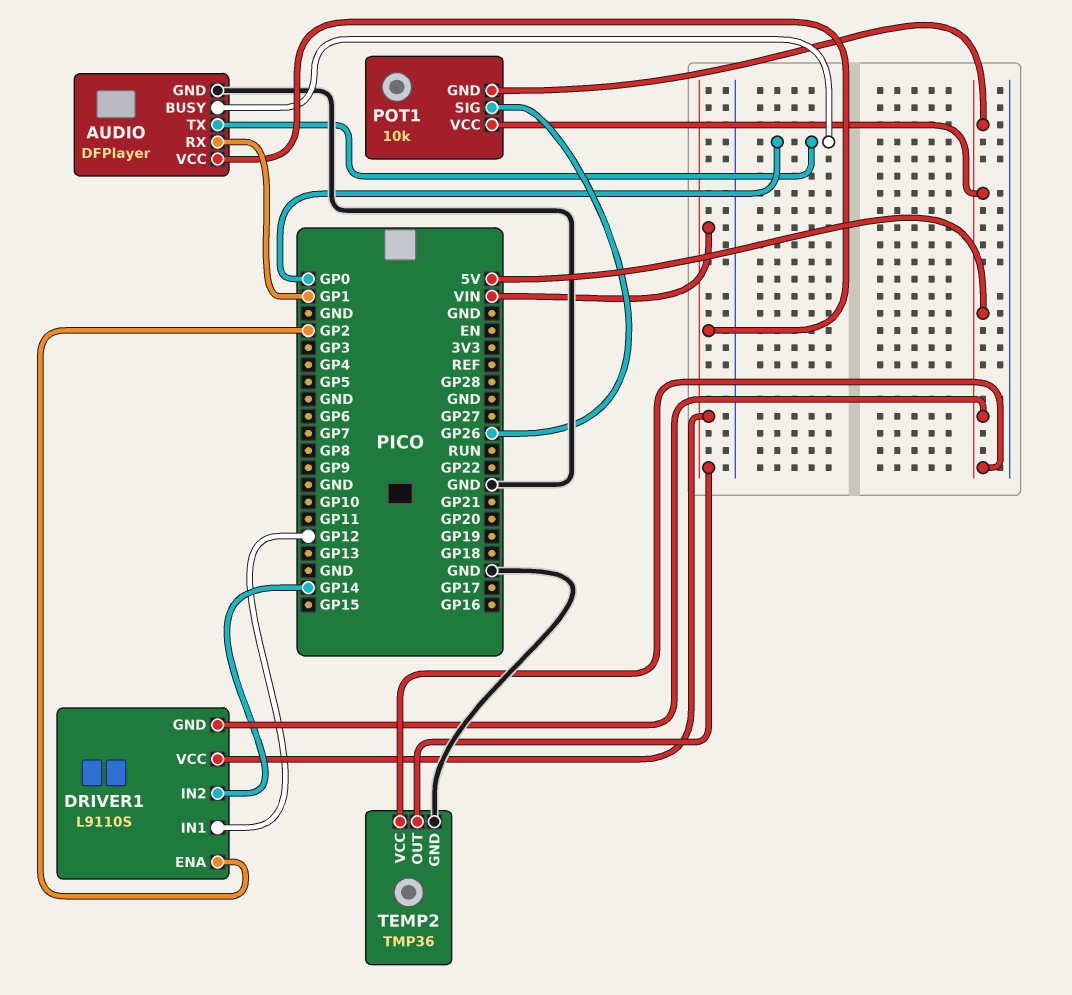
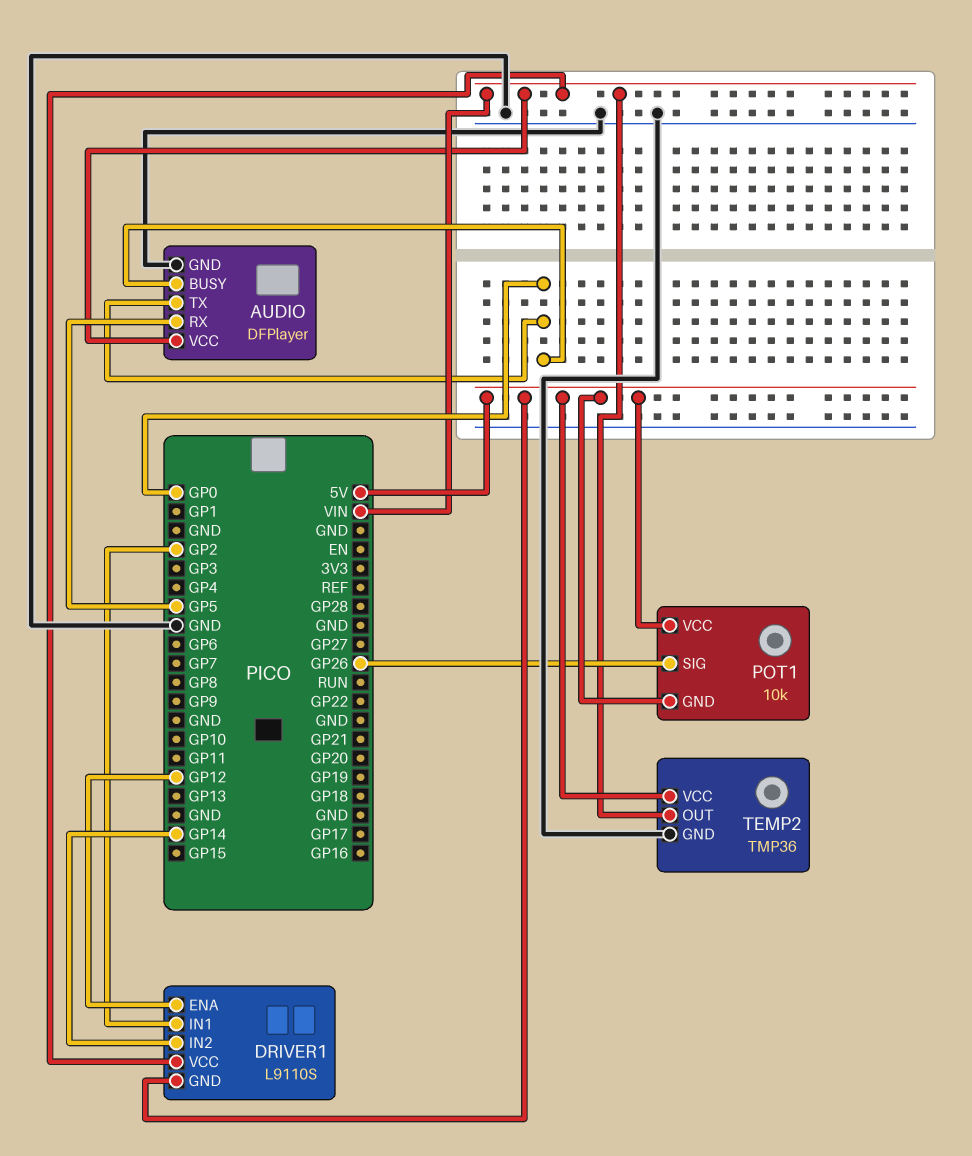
AUDIO pin RX: GP1 -> GP5
DRIVER1 pin ENA: GP2 -> GP12
DRIVER1 pin IN1: GP12 -> GP2

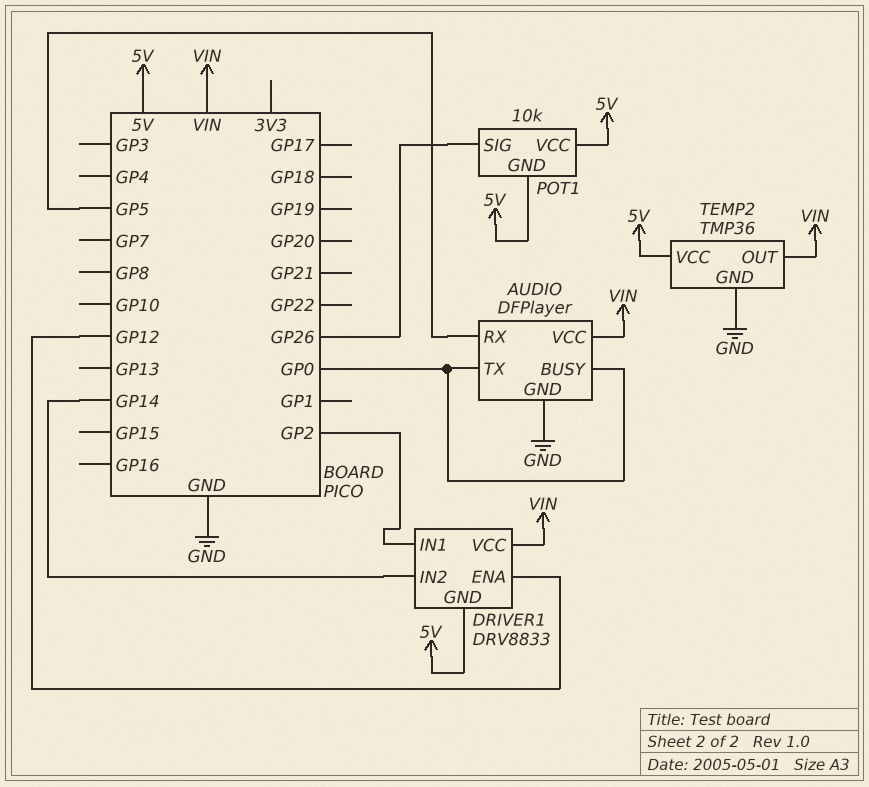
DRIVER1: L9110S -> DRV8833

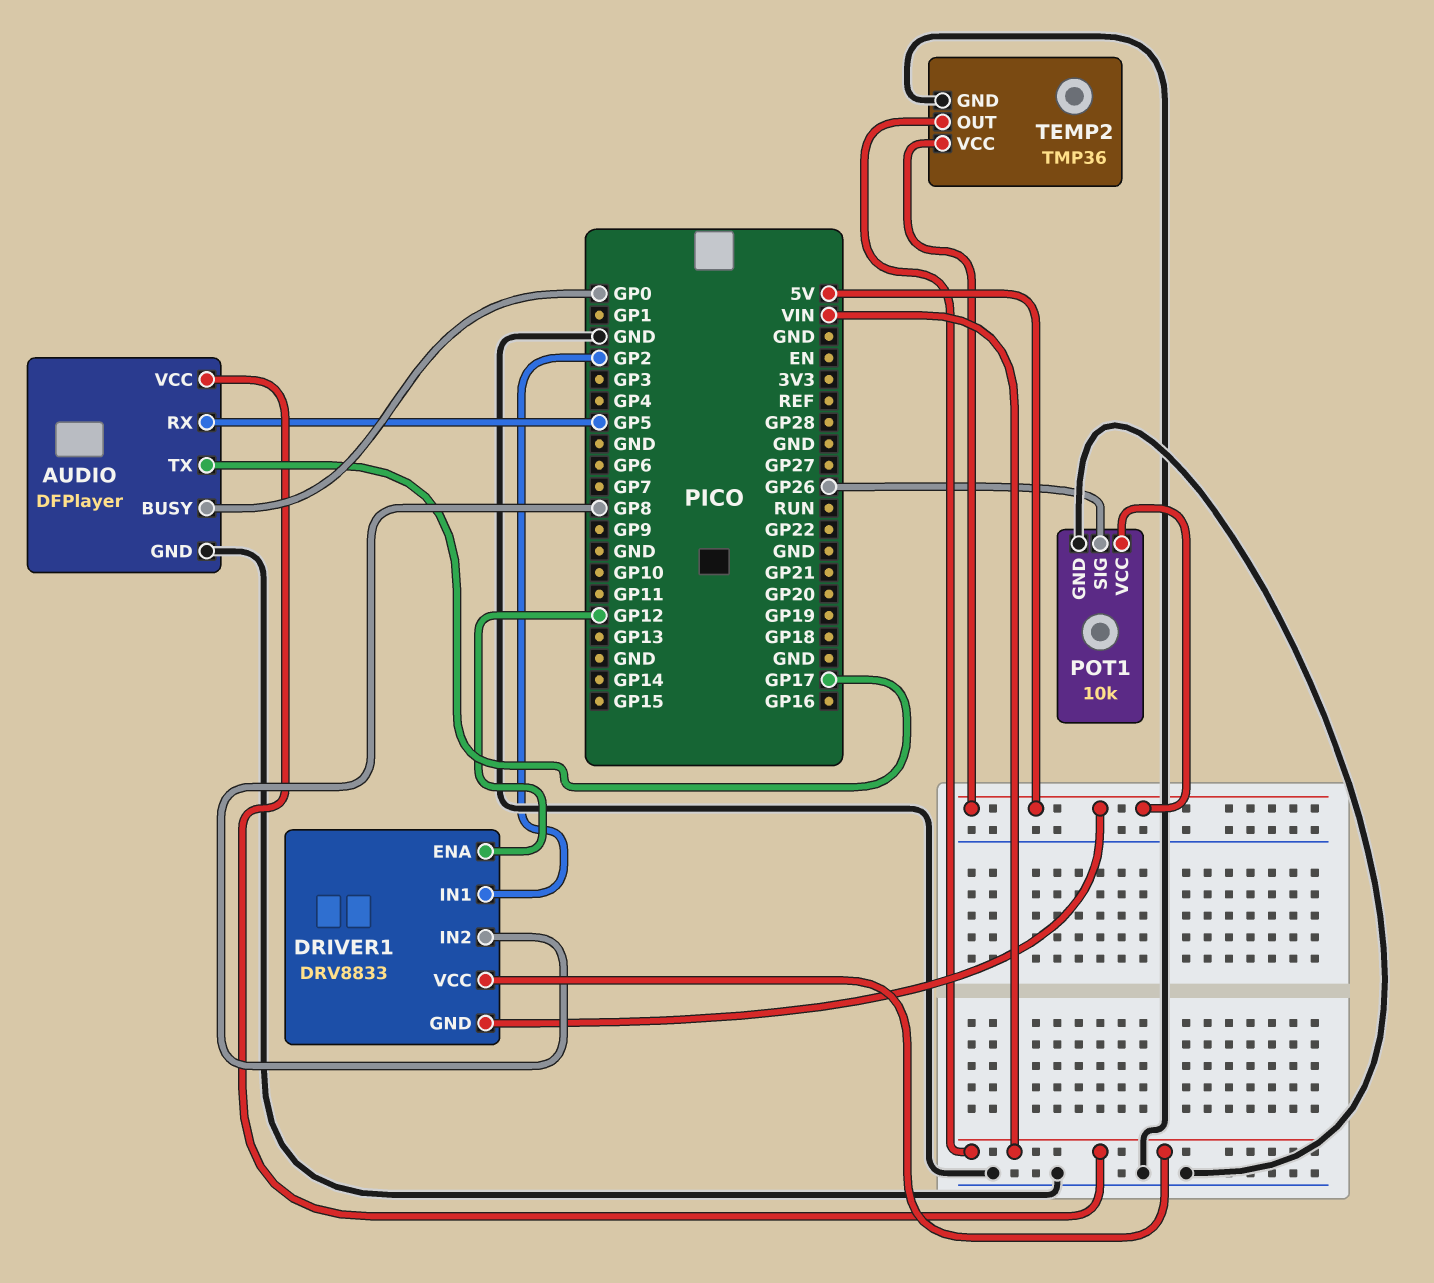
AUDIO pin TX: GP0 -> GP17
DRIVER1 pin IN2: GP14 -> GP8
POT1 pin GND: 5V -> GND

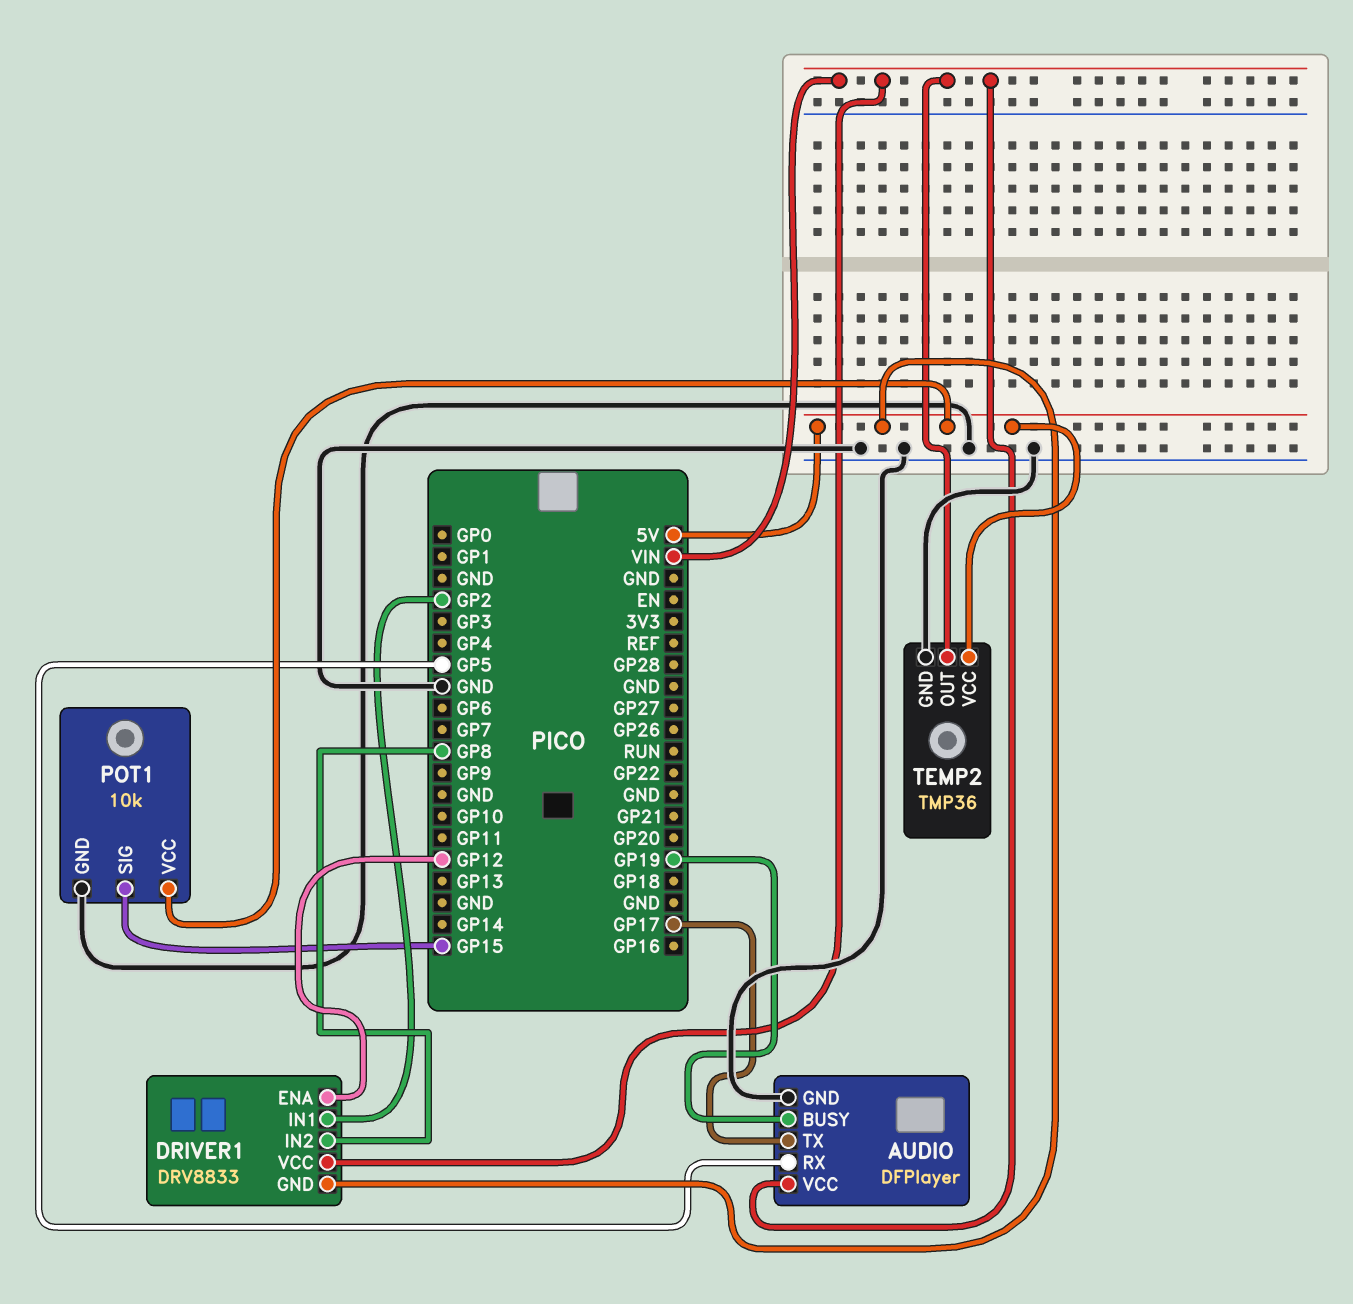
AUDIO pin BUSY: GP0 -> GP19
POT1 pin SIG: GP26 -> GP15

